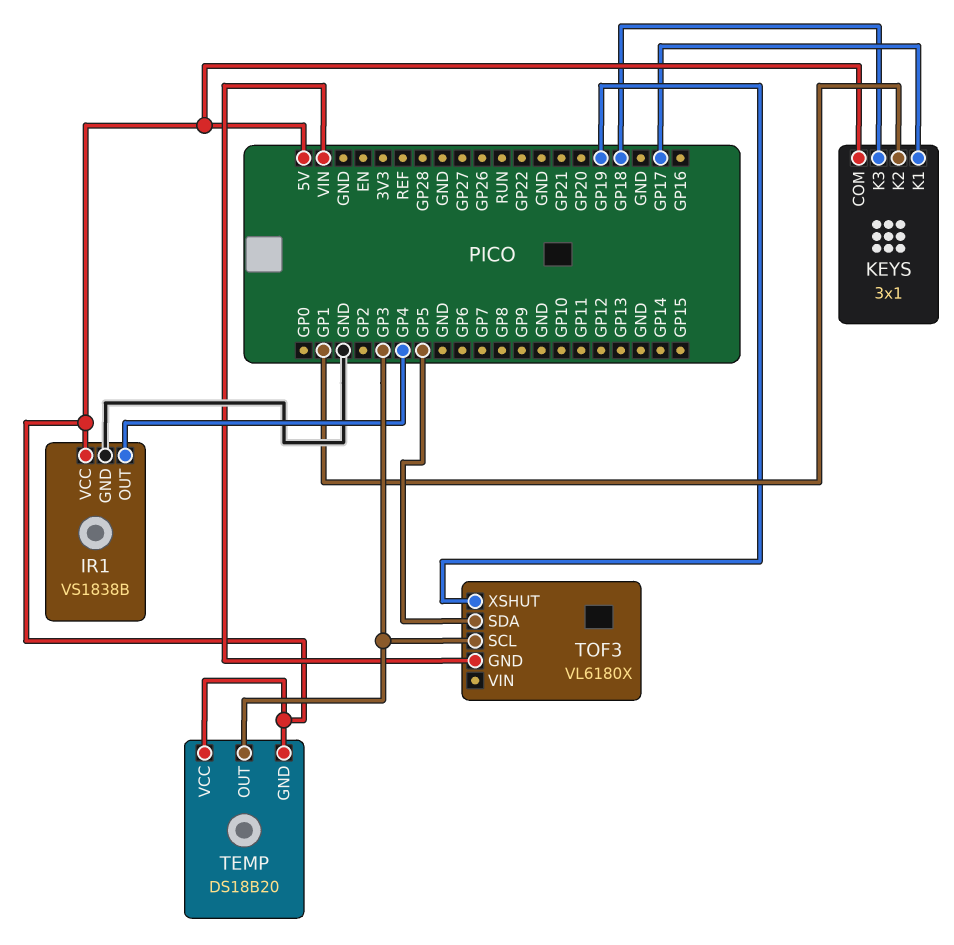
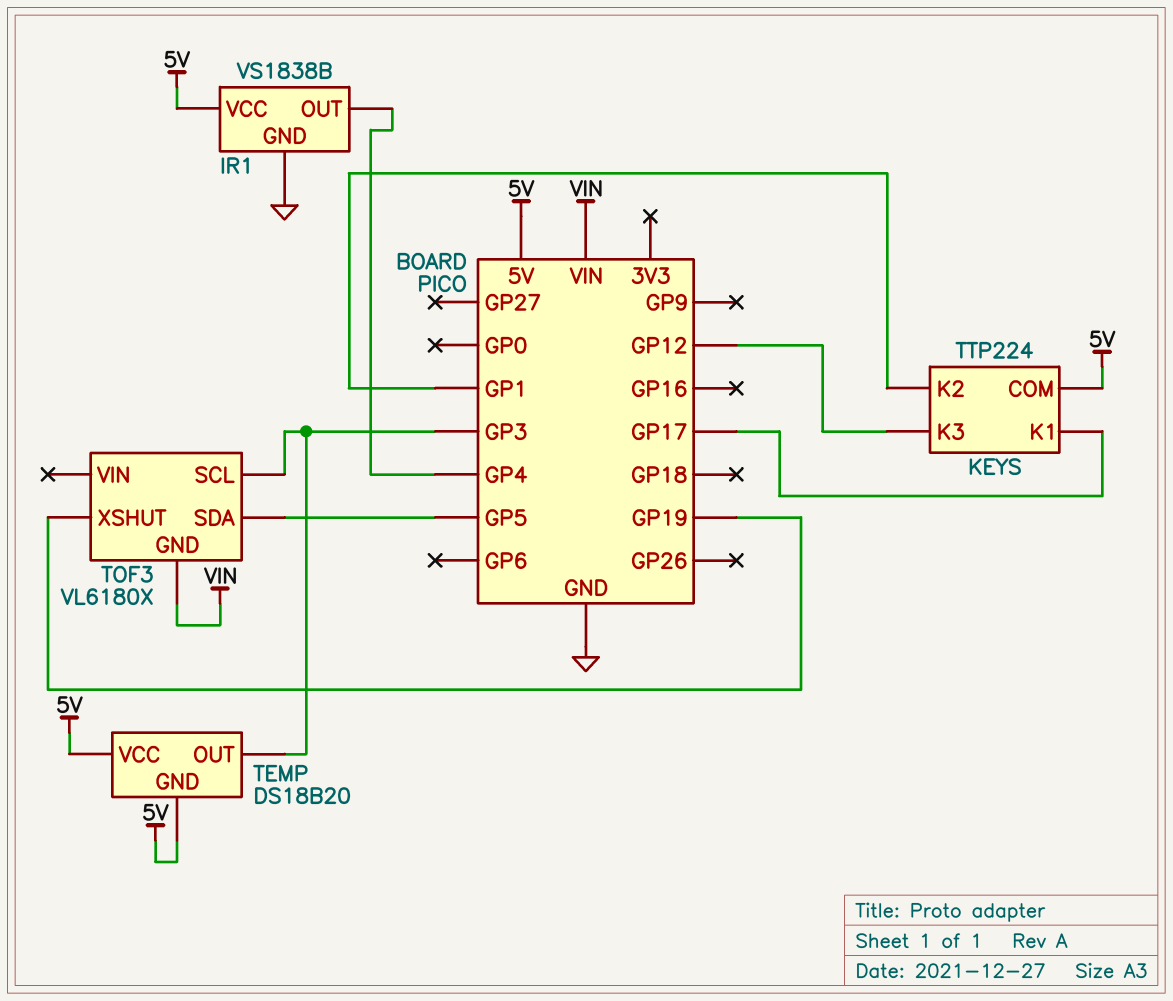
KEYS: 3x1 -> TTP224
KEYS pin K3: GP18 -> GP12

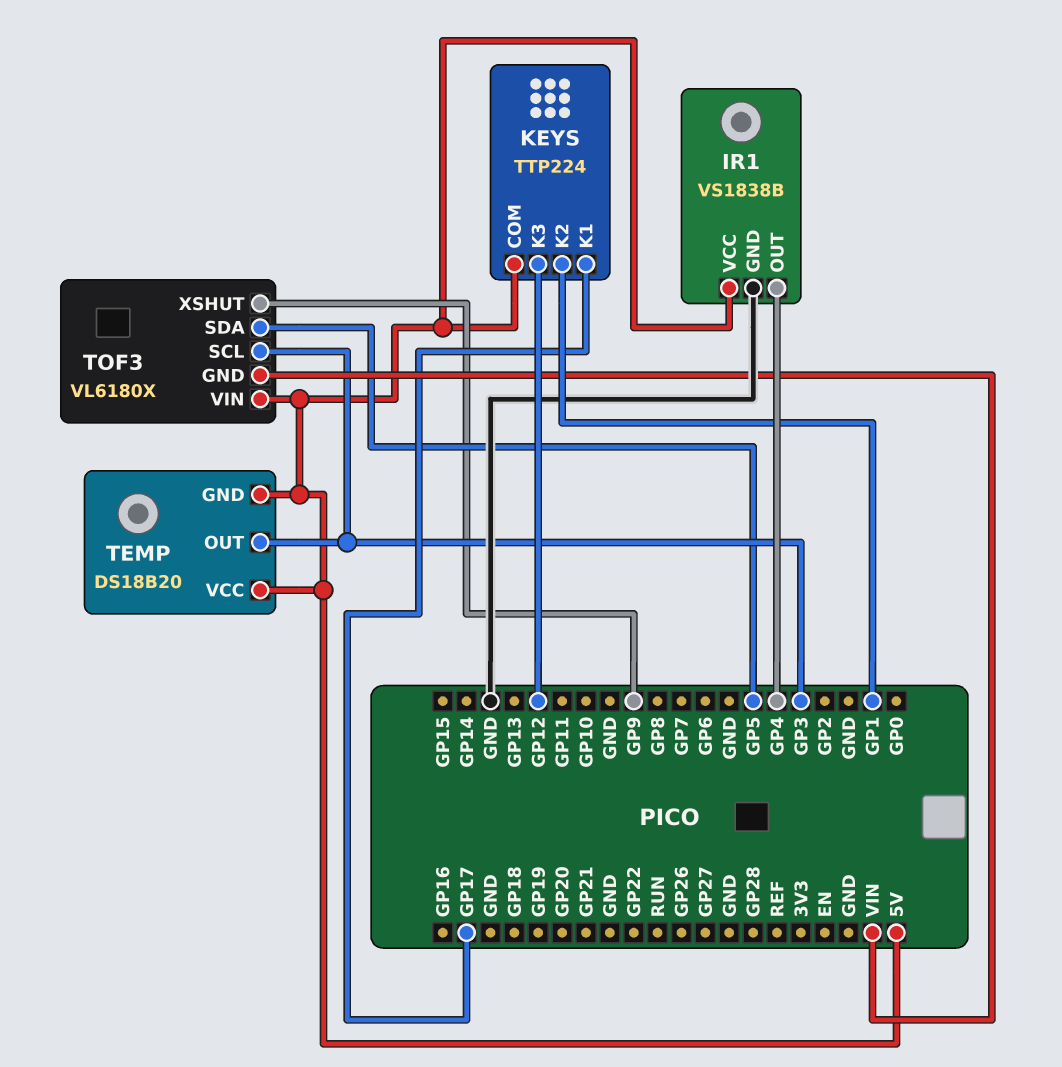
TOF3 pin VIN: none -> 5V
TOF3 pin XSHUT: GP19 -> GP9

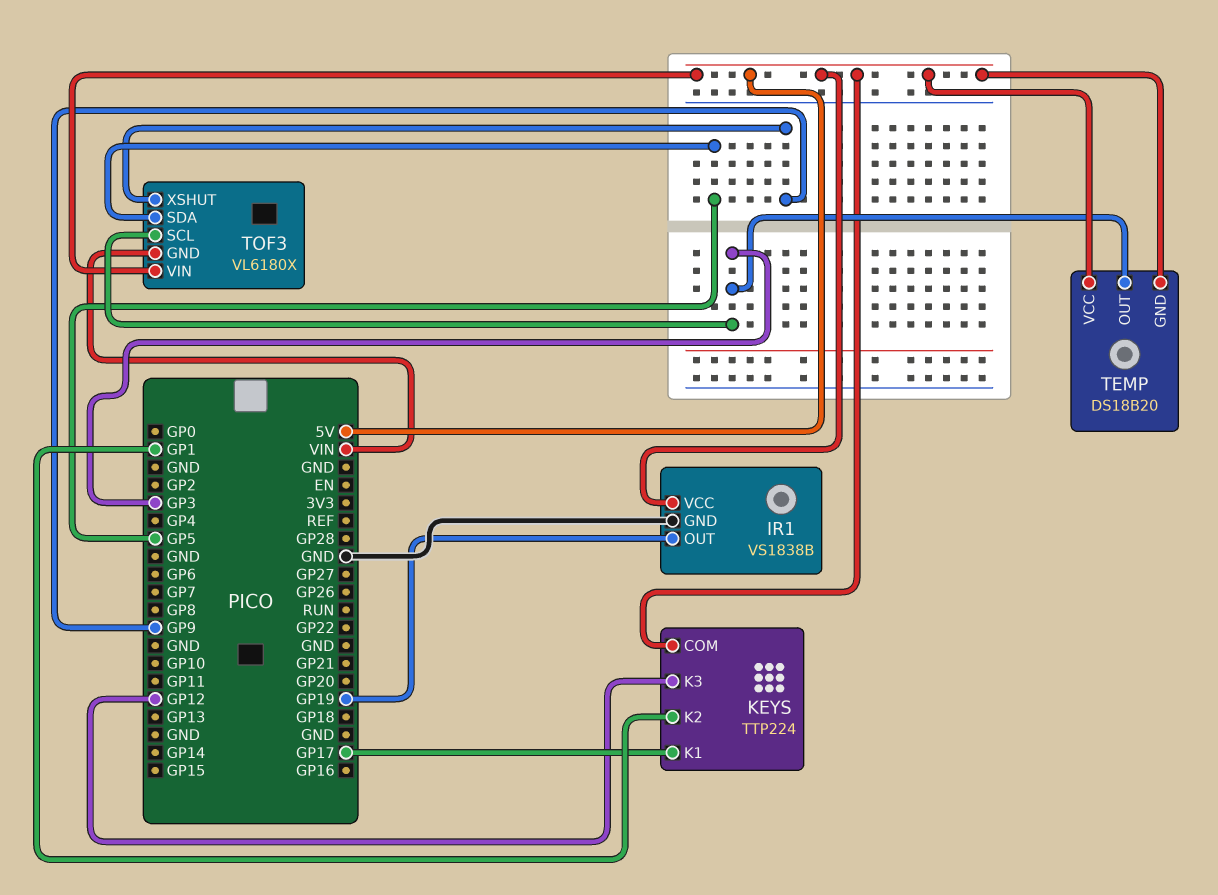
IR1 pin OUT: GP4 -> GP19

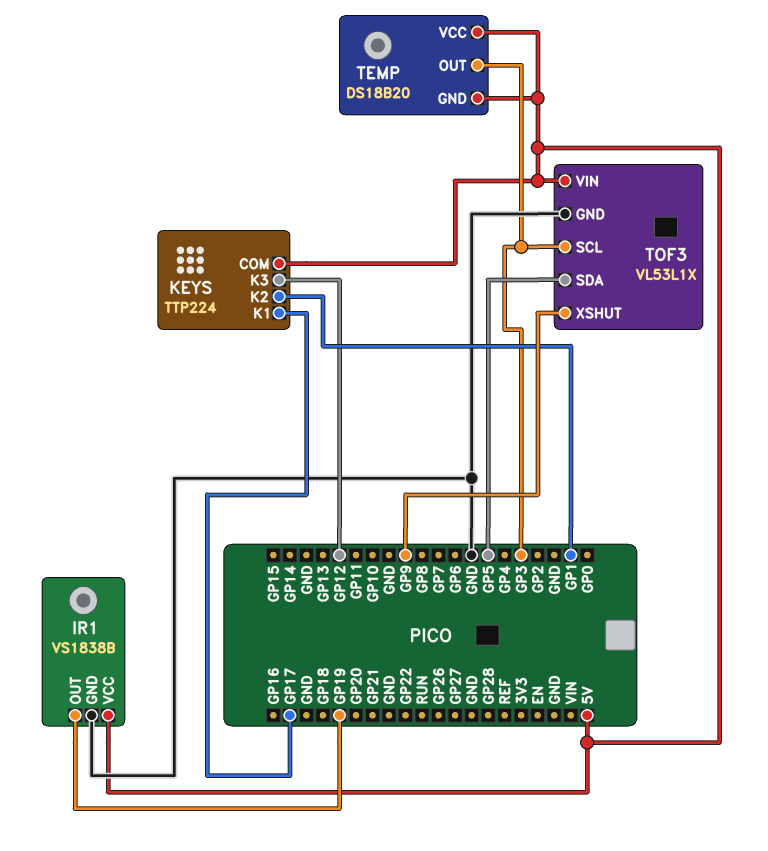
TOF3: VL6180X -> VL53L1X
TOF3 pin GND: VIN -> GND

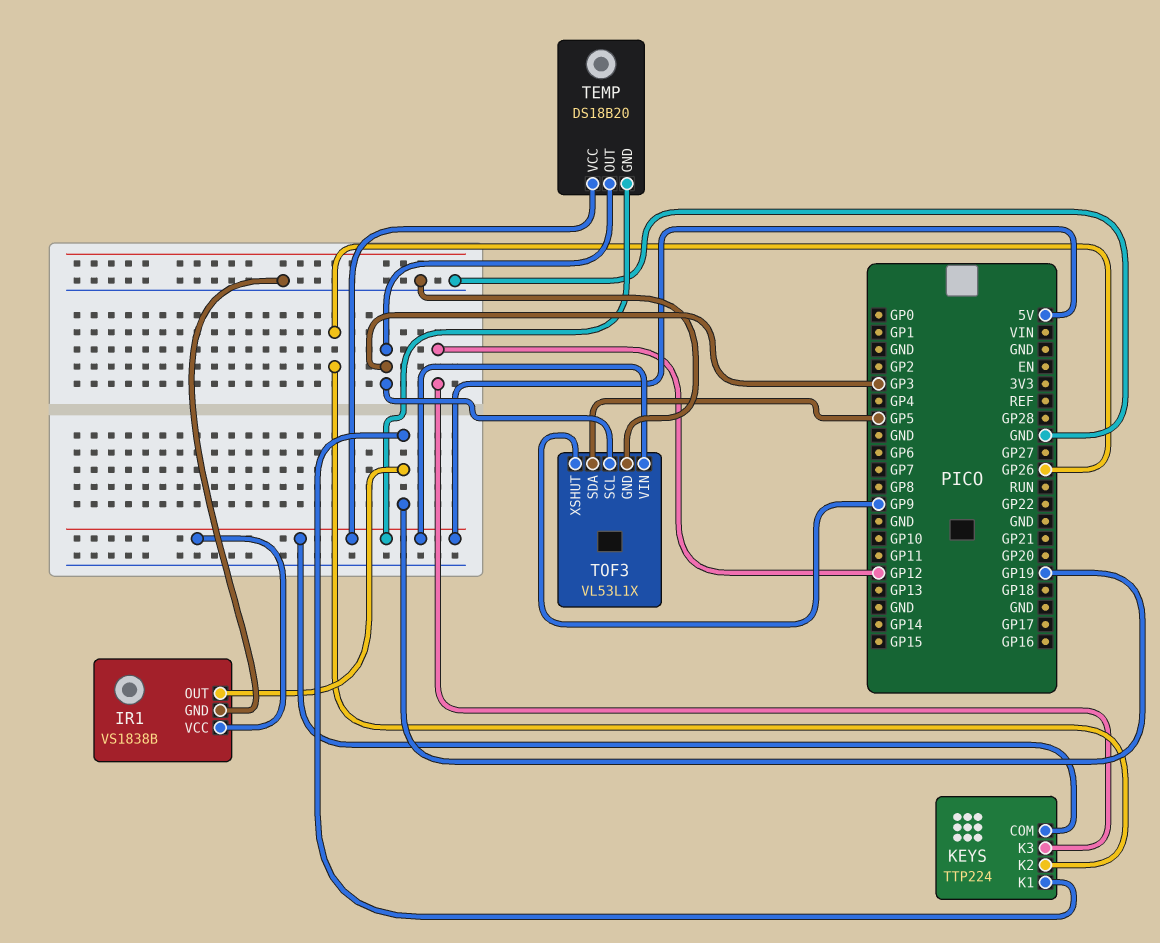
KEYS pin K1: GP17 -> GP19
KEYS pin K2: GP1 -> GP26

